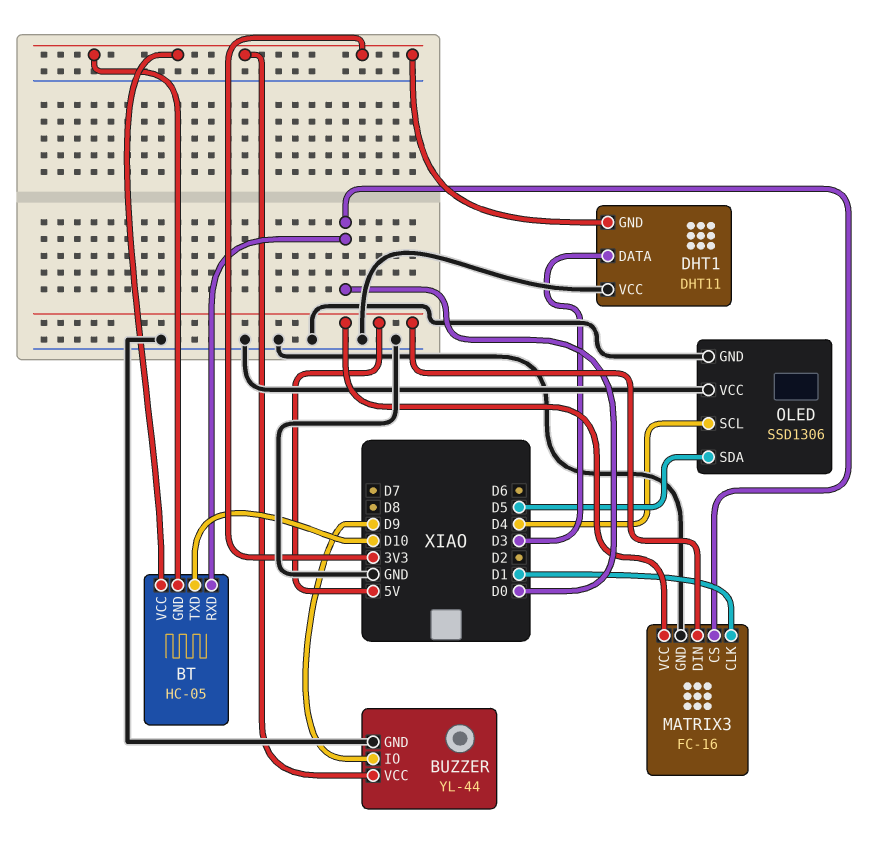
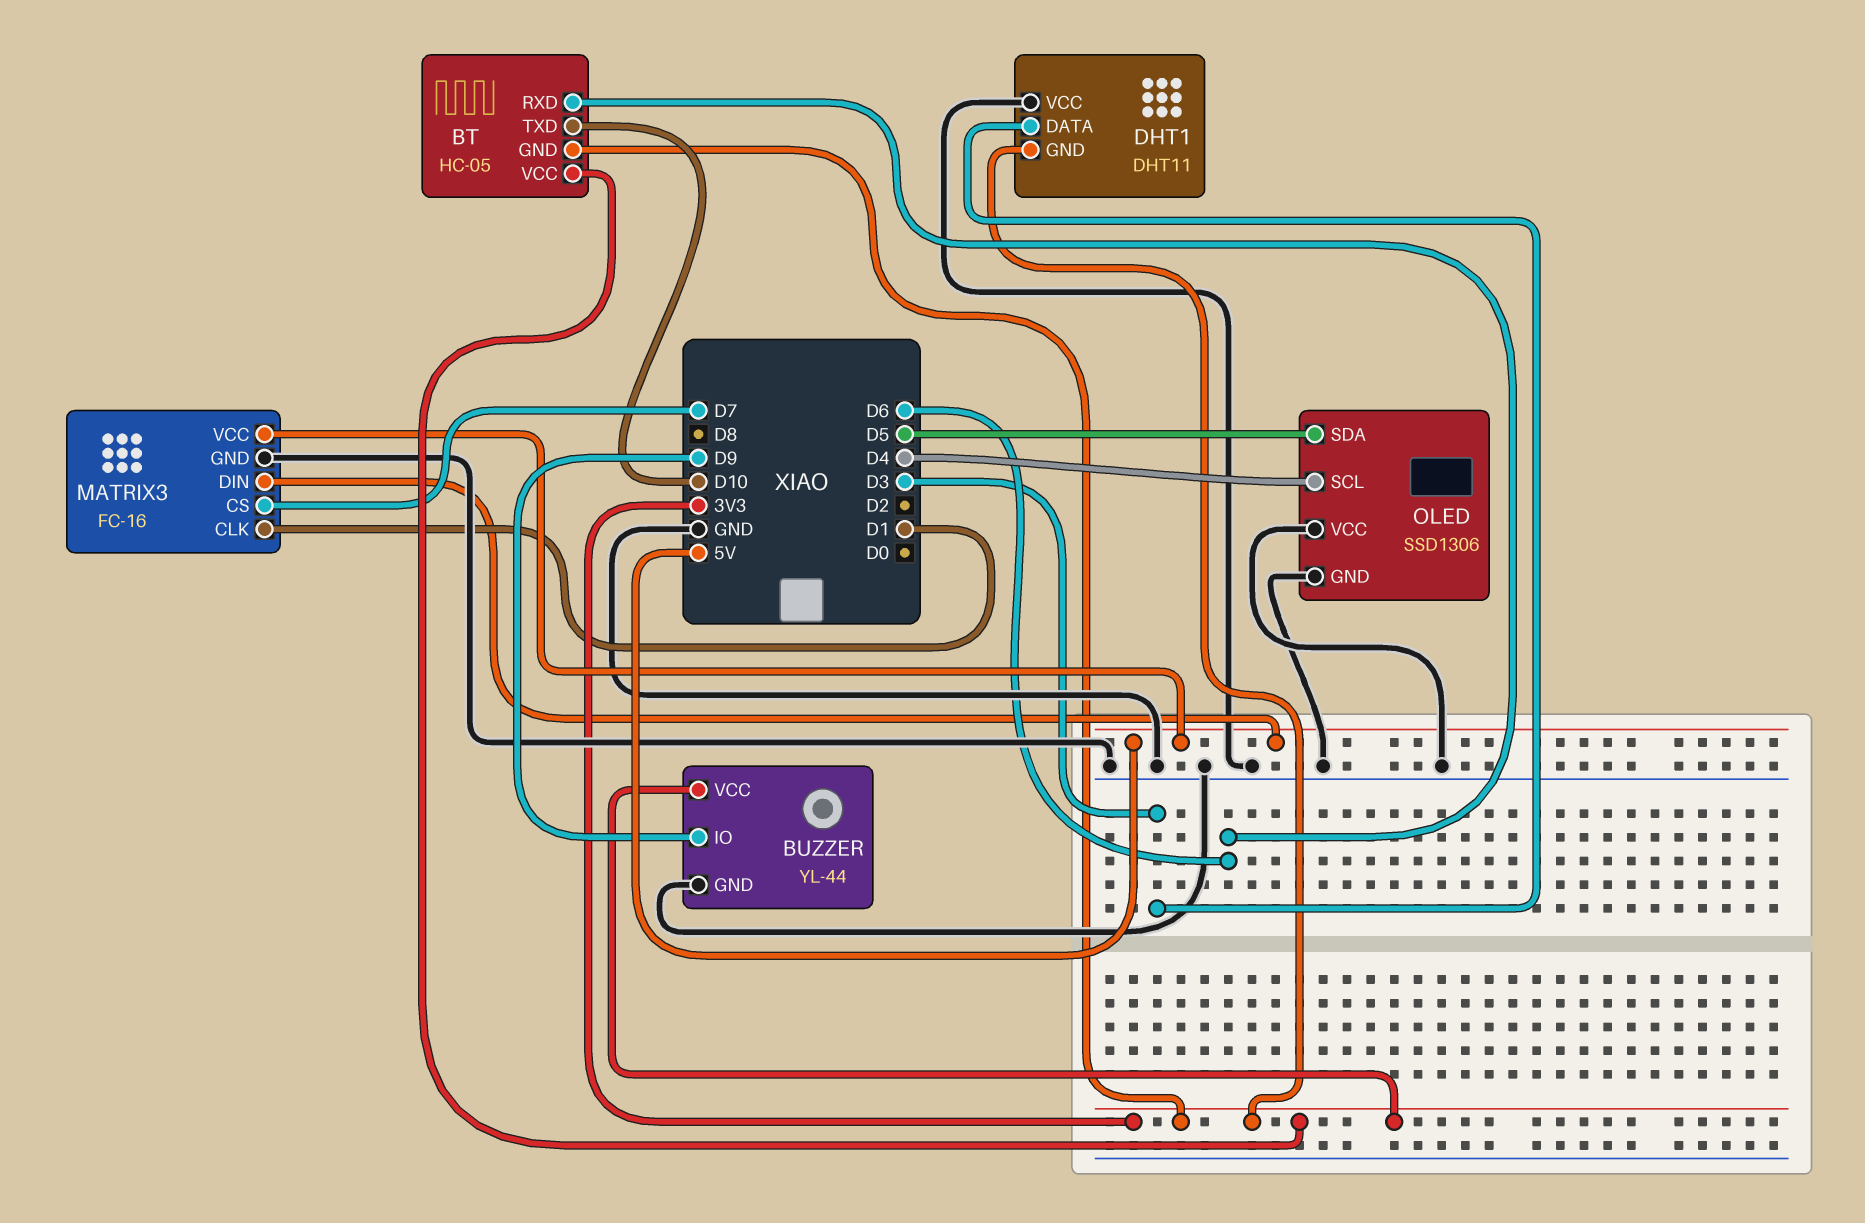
BT pin RXD: D0 -> D6
MATRIX3 pin CS: D0 -> D7

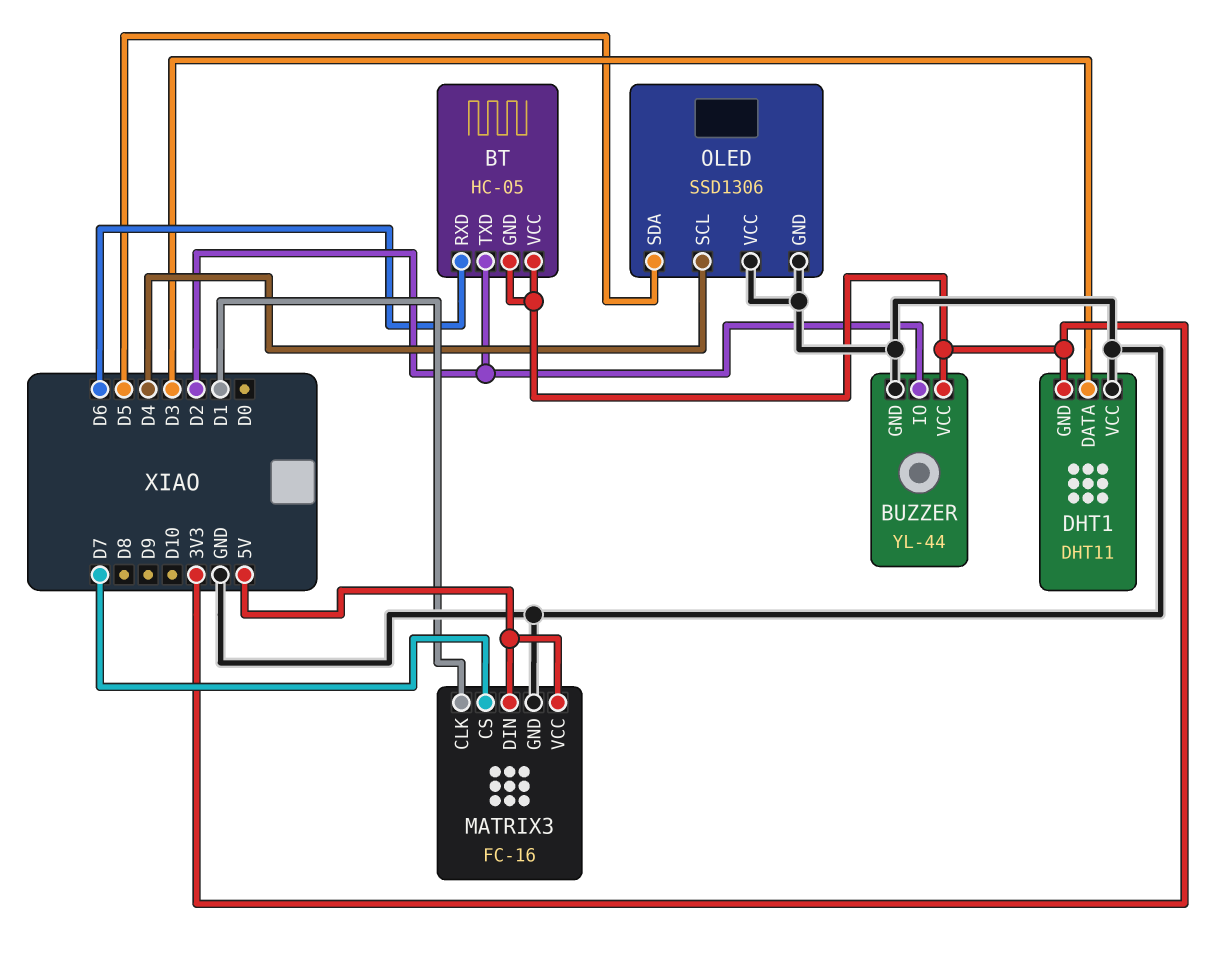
BT pin TXD: D10 -> D2
BUZZER pin IO: D9 -> D2

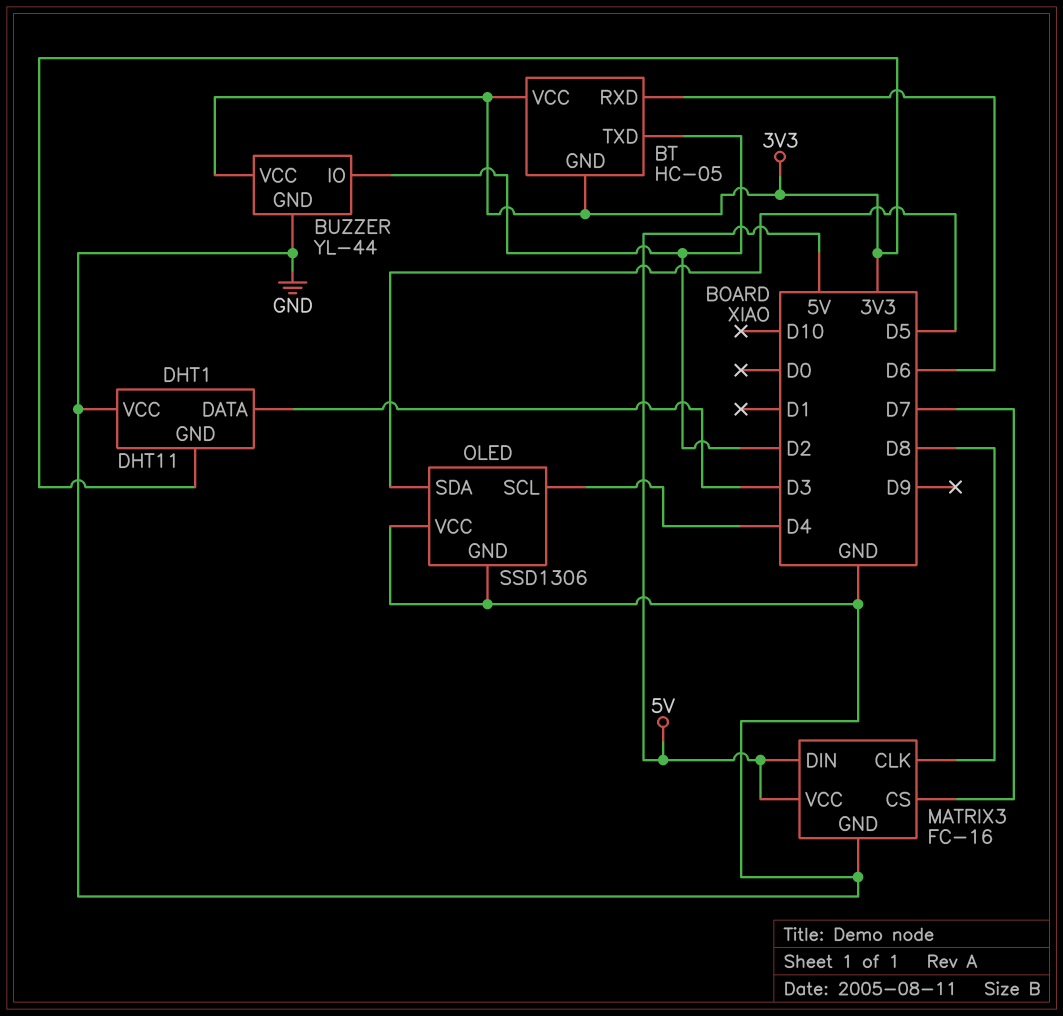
MATRIX3 pin CLK: D1 -> D8

